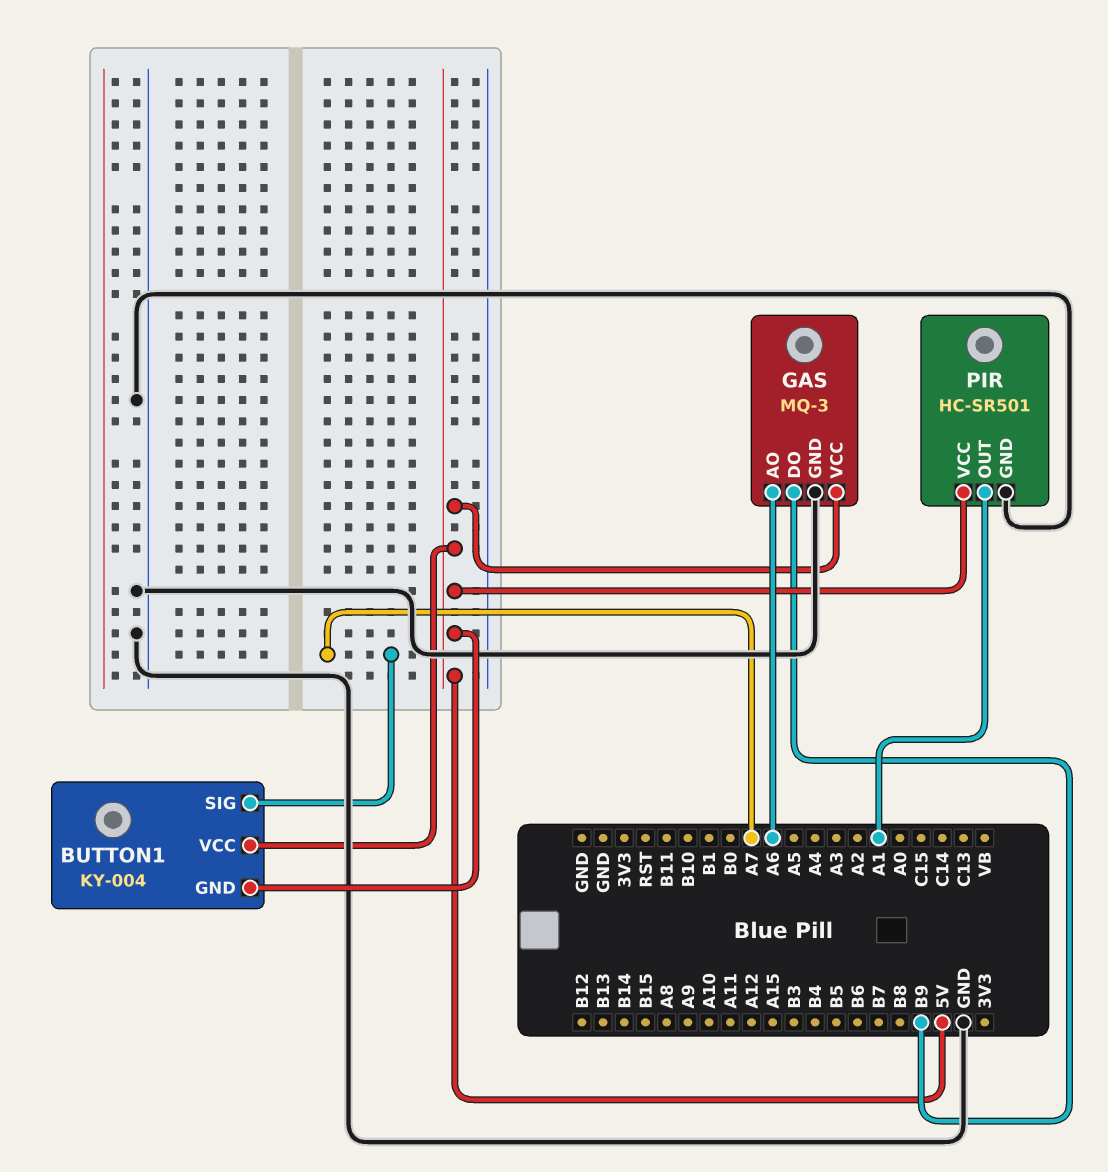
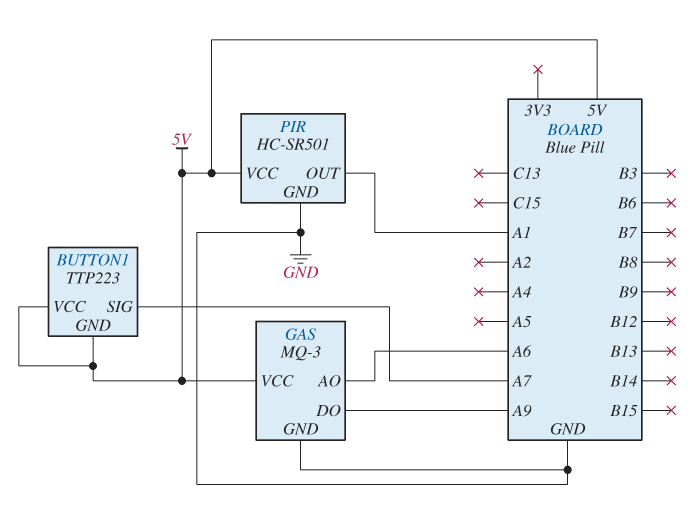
BUTTON1: KY-004 -> TTP223
GAS pin DO: B9 -> A9

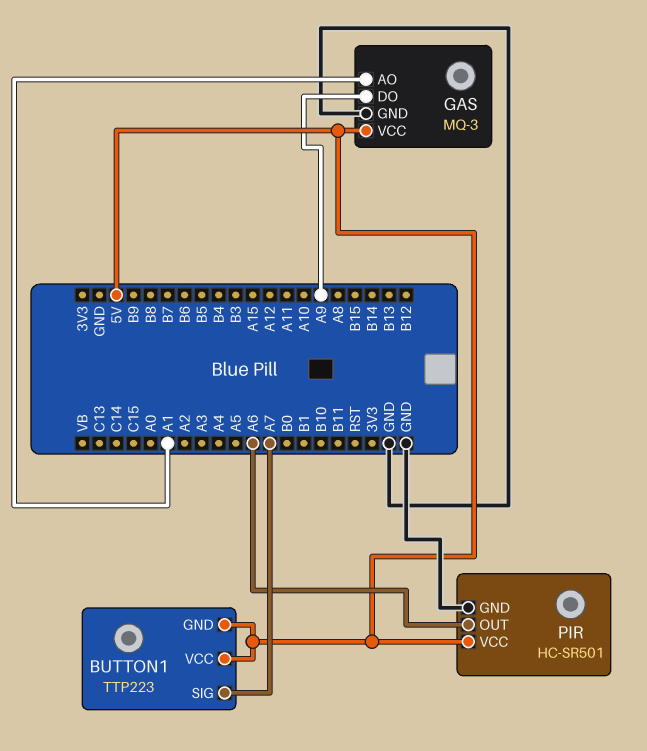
GAS pin AO: A6 -> A1
PIR pin OUT: A1 -> A6

